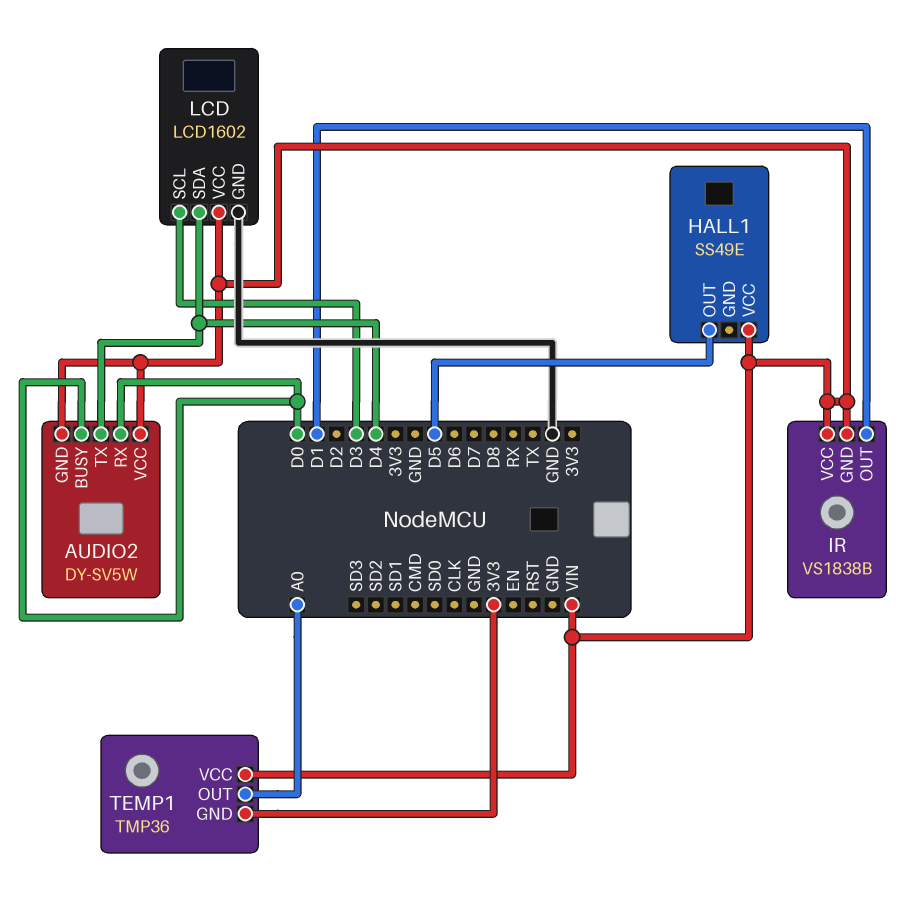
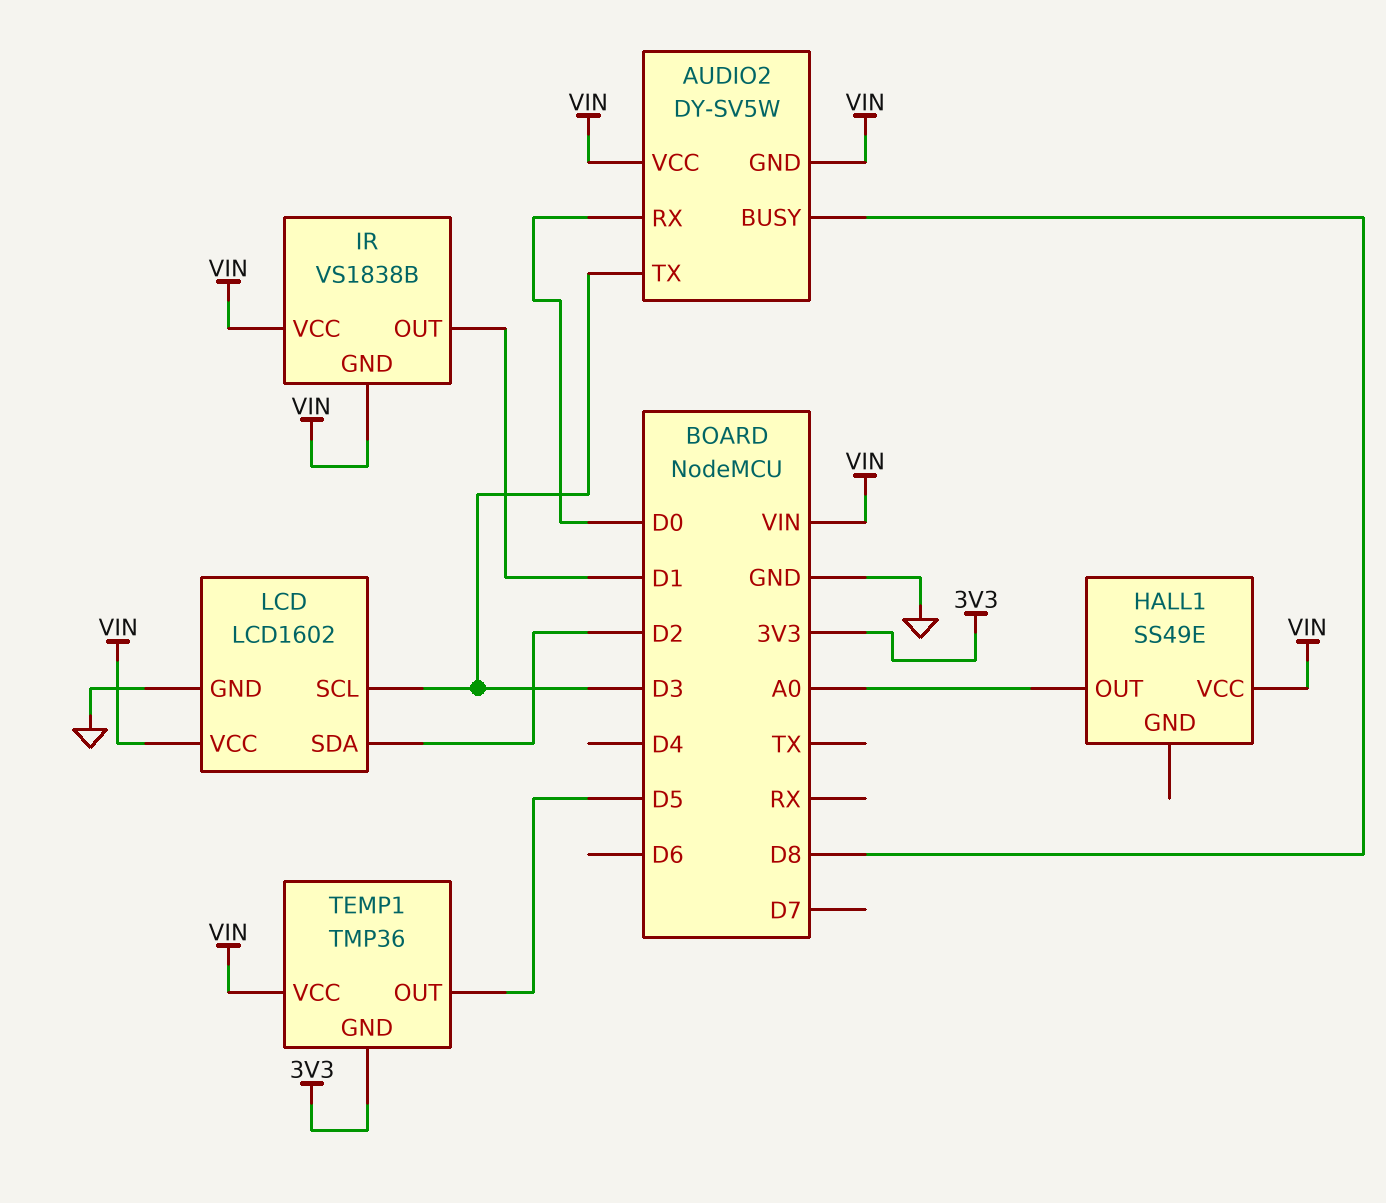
AUDIO2 pin BUSY: D0 -> D8
AUDIO2 pin TX: D4 -> D3
HALL1 pin OUT: D5 -> A0
LCD pin SDA: D4 -> D2
TEMP1 pin OUT: A0 -> D5

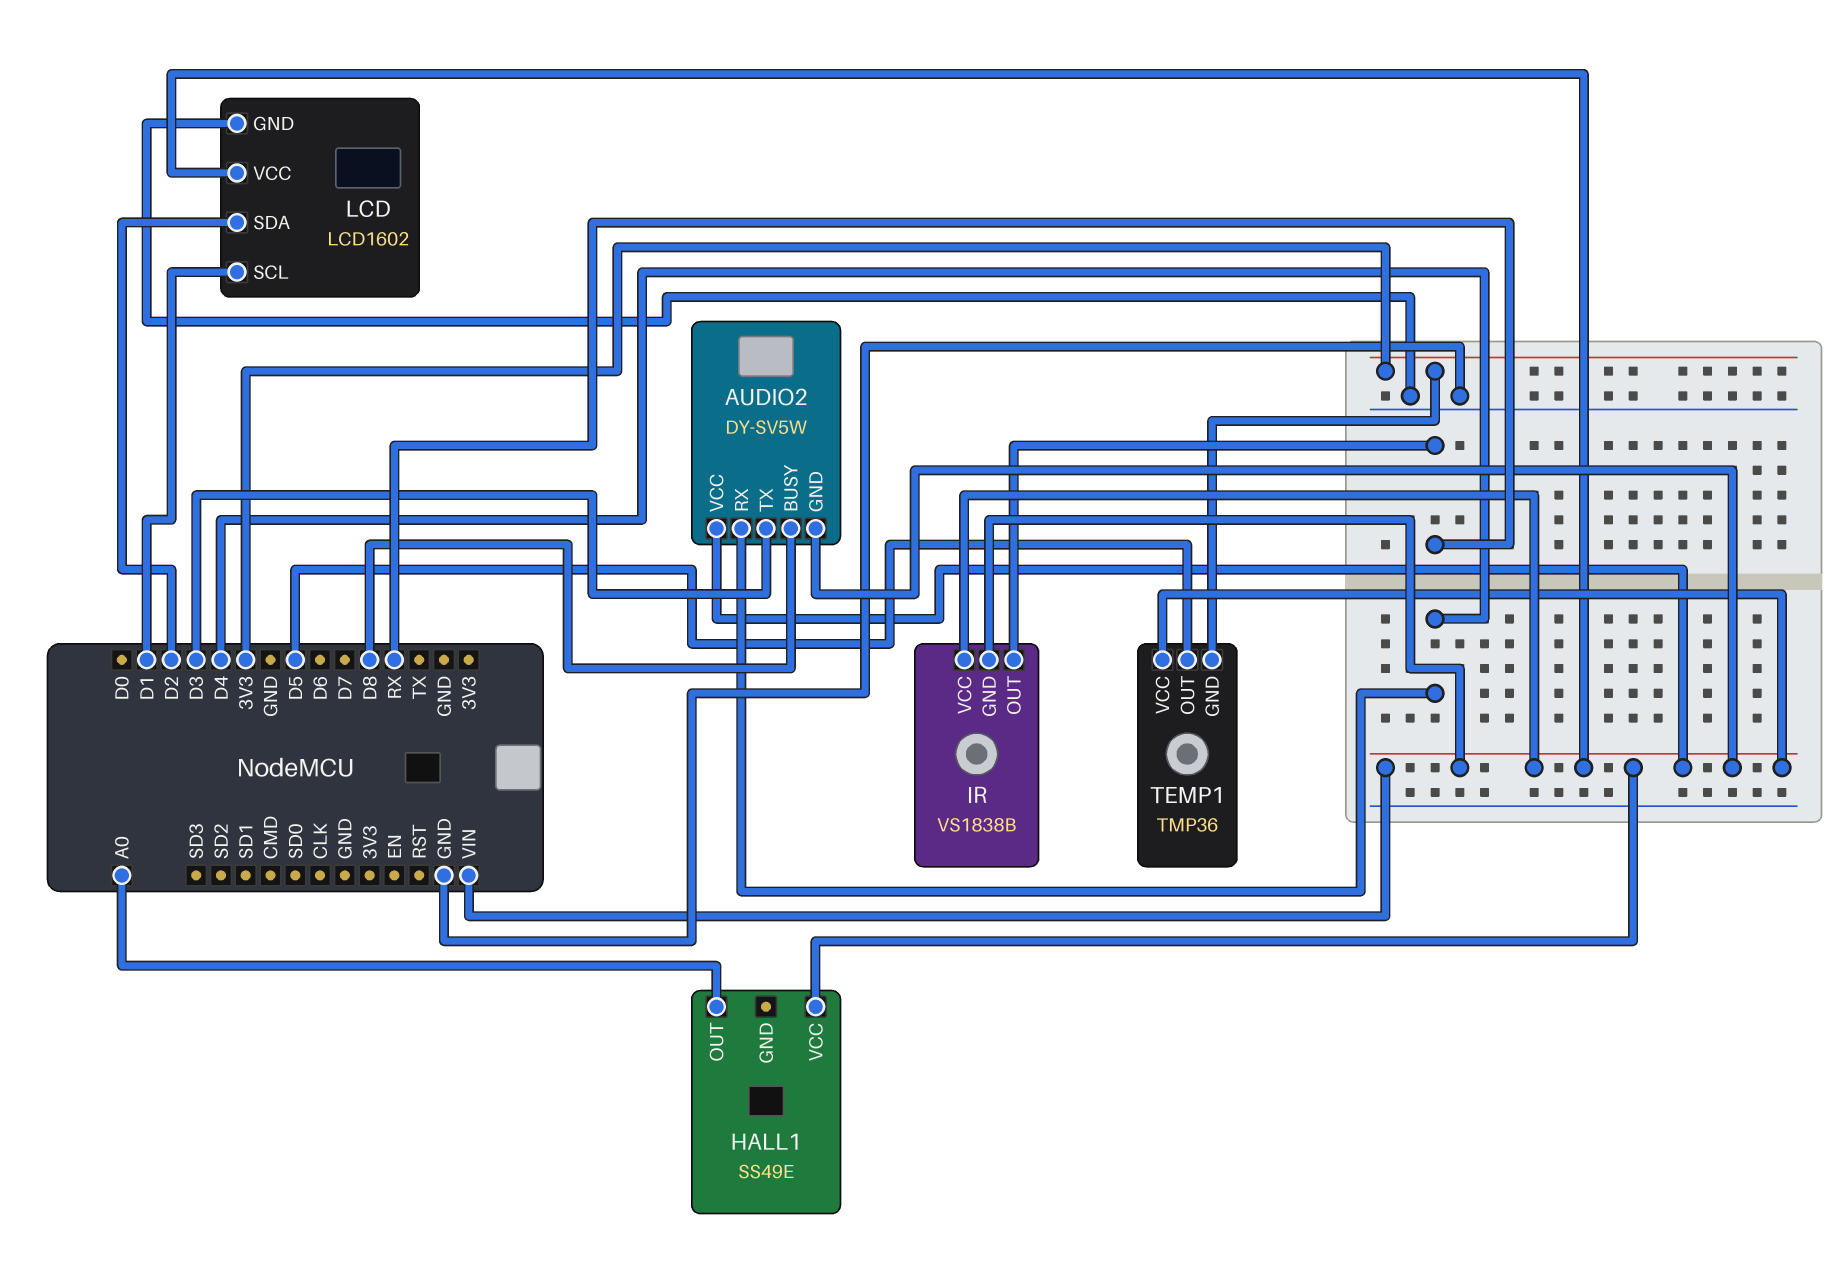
AUDIO2 pin RX: D0 -> D4
IR pin OUT: D1 -> RX
LCD pin SCL: D3 -> D1

